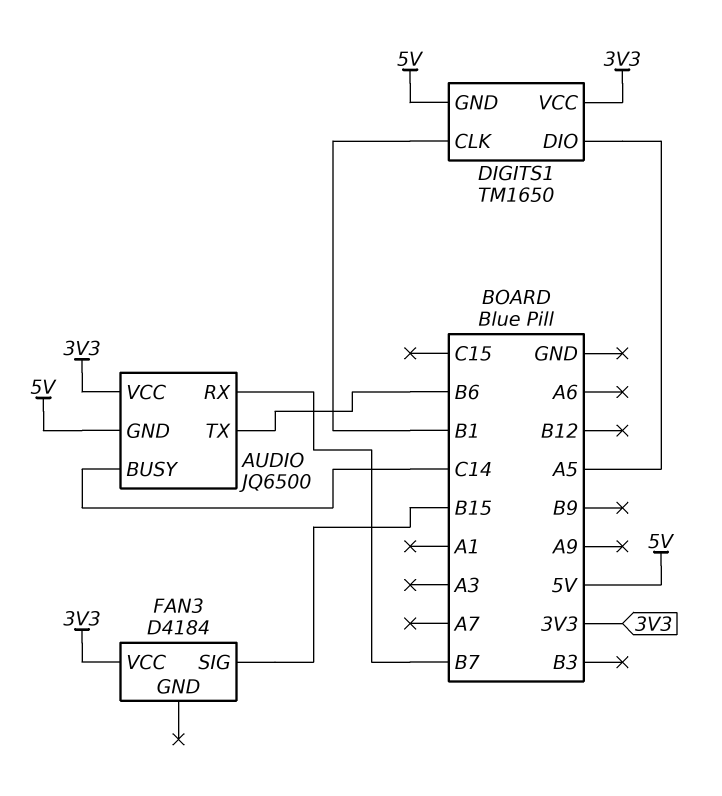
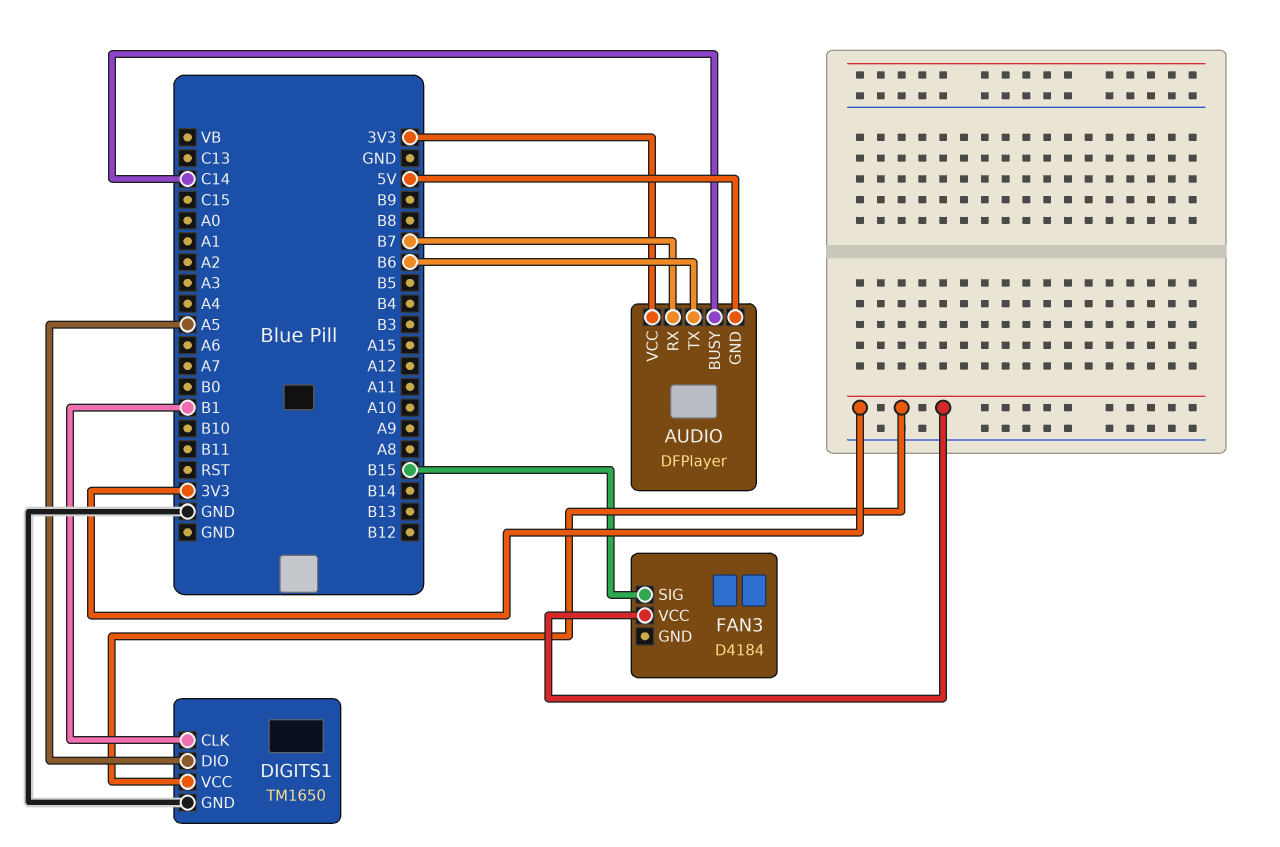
AUDIO: JQ6500 -> DFPlayer
DIGITS1 pin GND: 5V -> GND

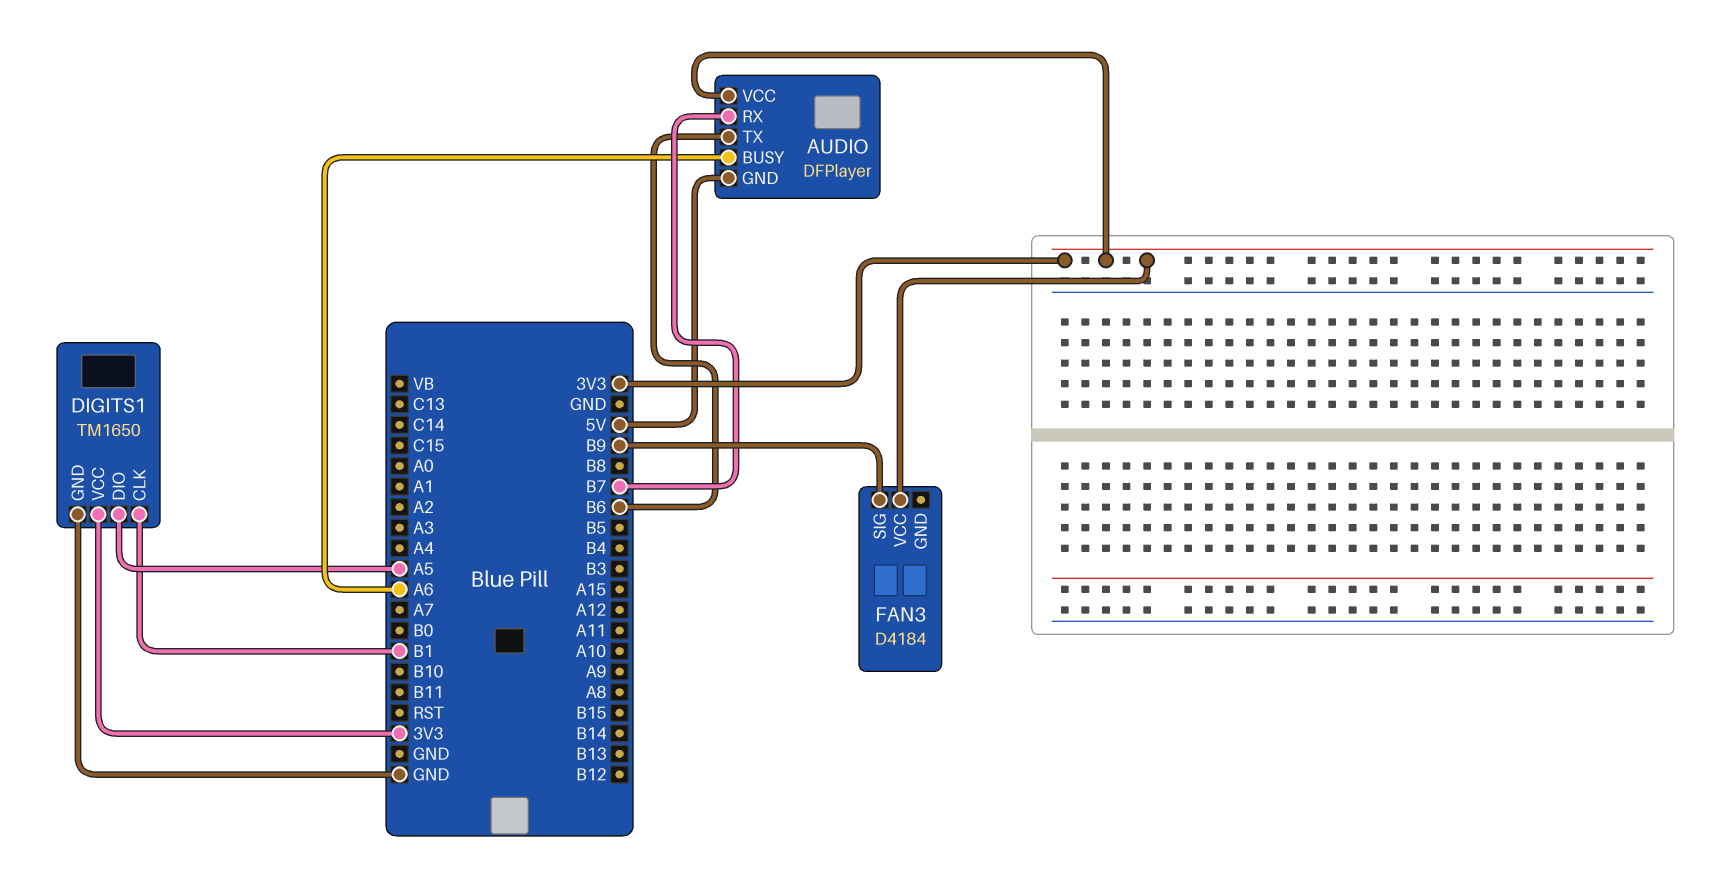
AUDIO pin BUSY: C14 -> A6
FAN3 pin SIG: B15 -> B9

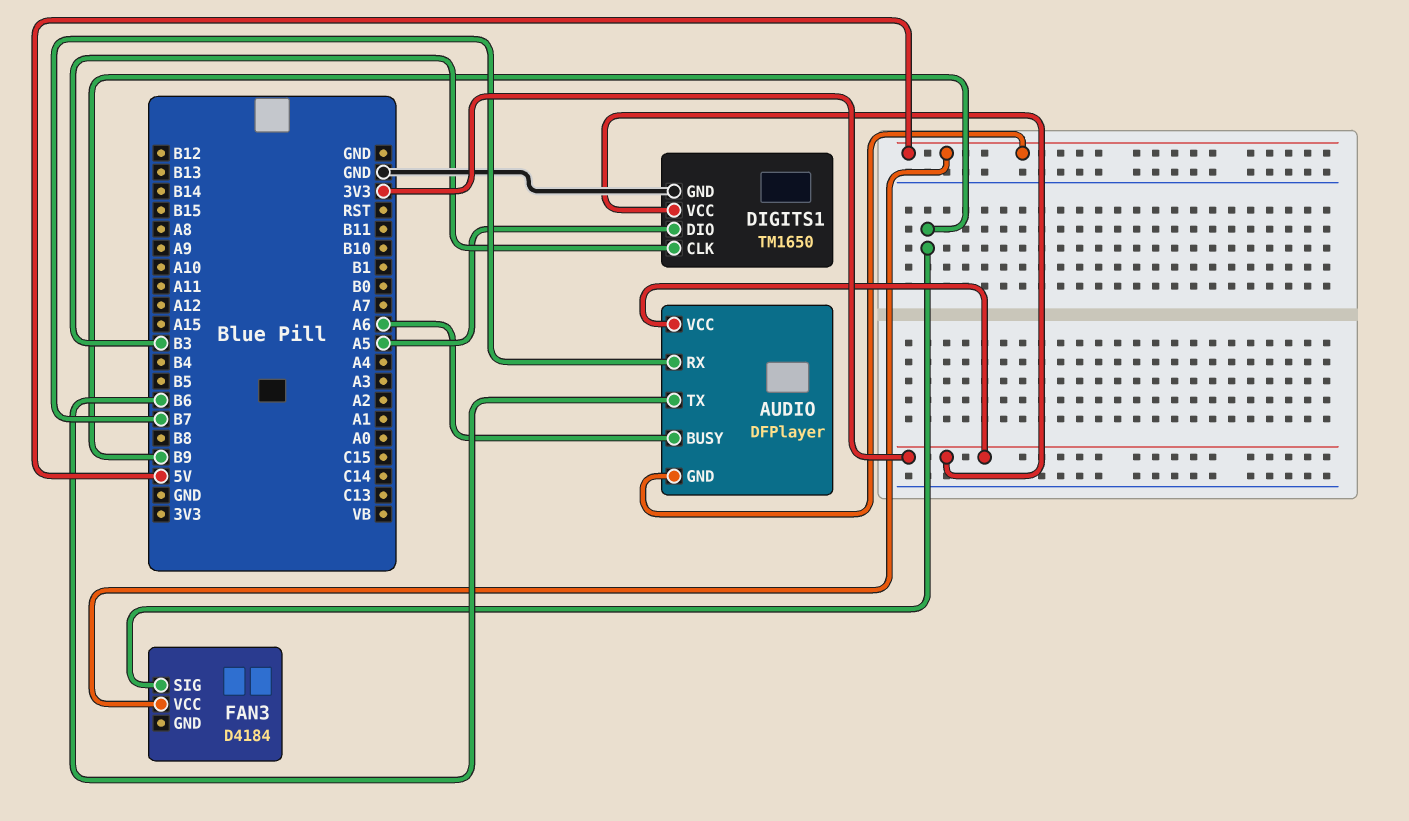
DIGITS1 pin CLK: B1 -> B3
FAN3 pin VCC: 3V3 -> 5V

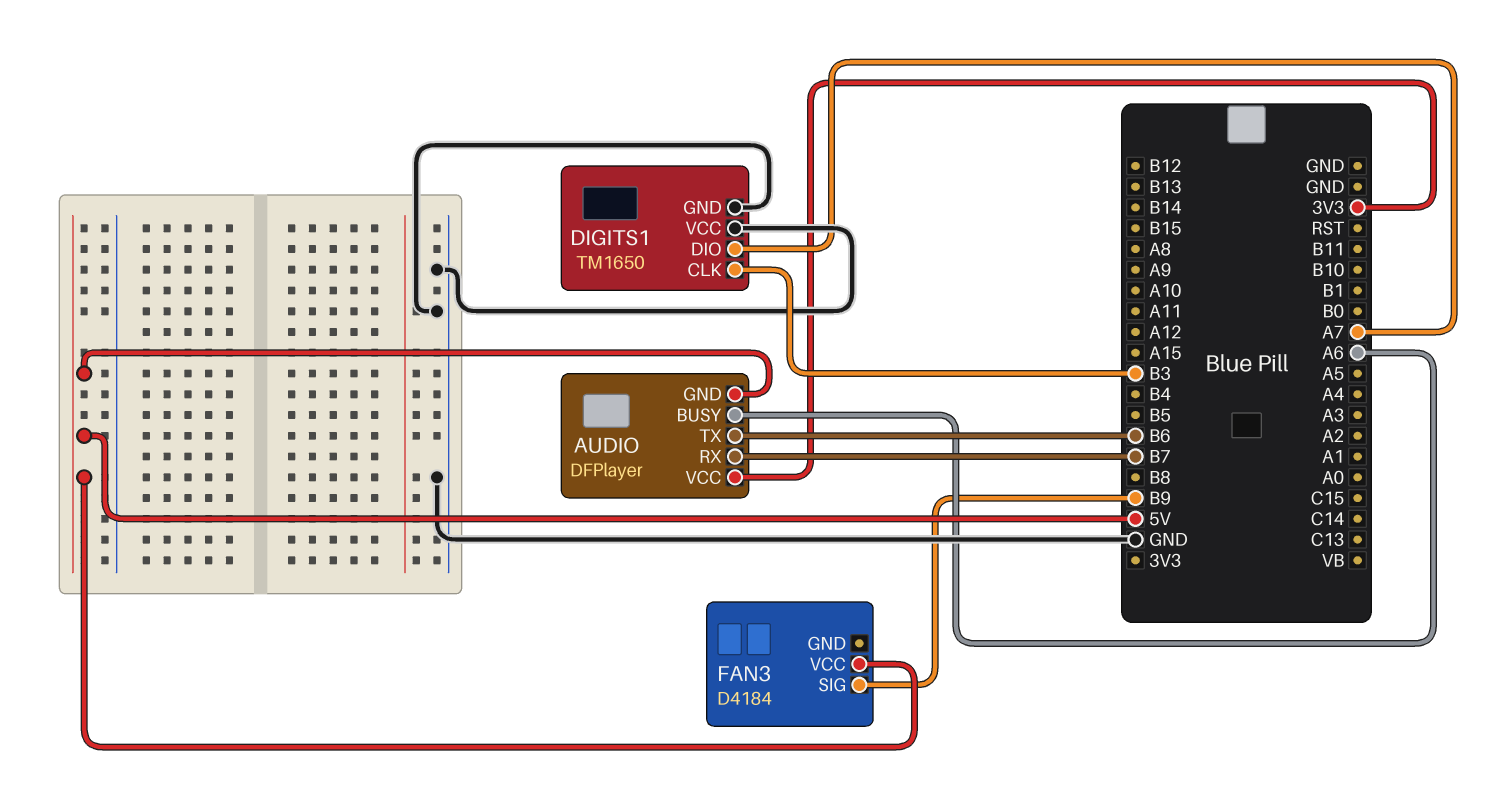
DIGITS1 pin DIO: A5 -> A7
DIGITS1 pin VCC: 3V3 -> GND

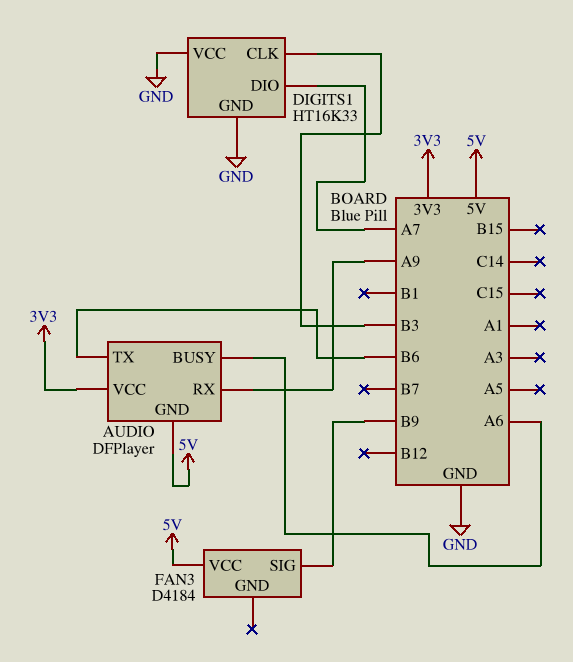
AUDIO pin RX: B7 -> A9
DIGITS1: TM1650 -> HT16K33

